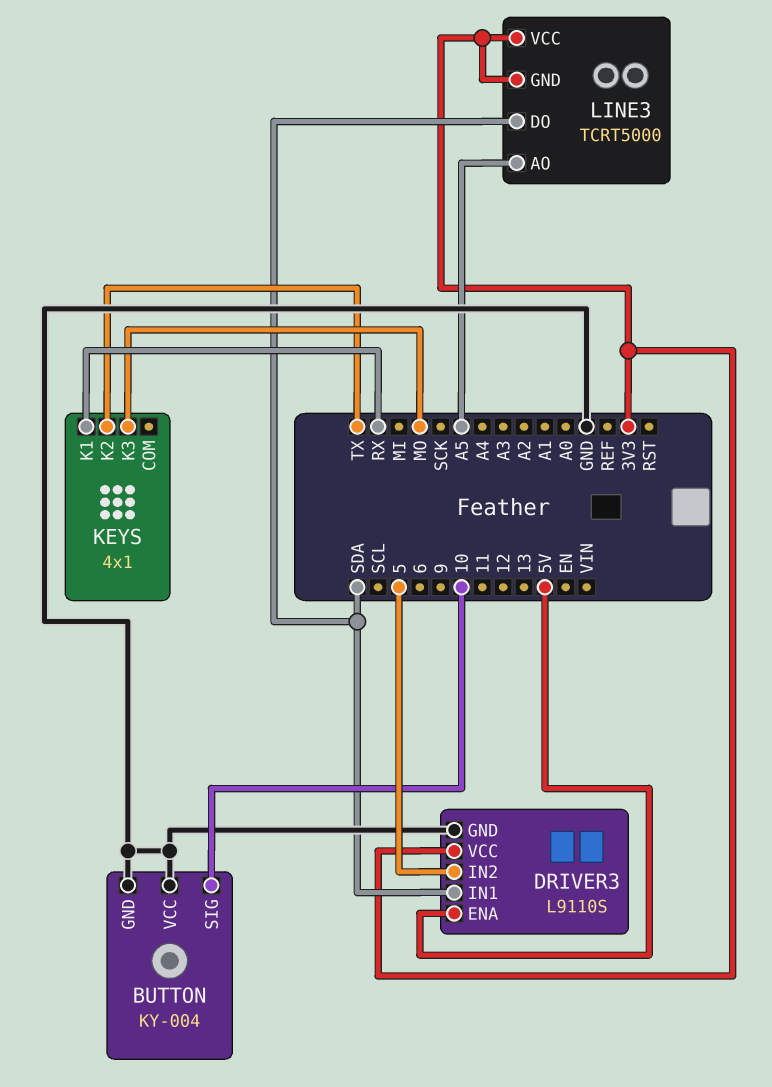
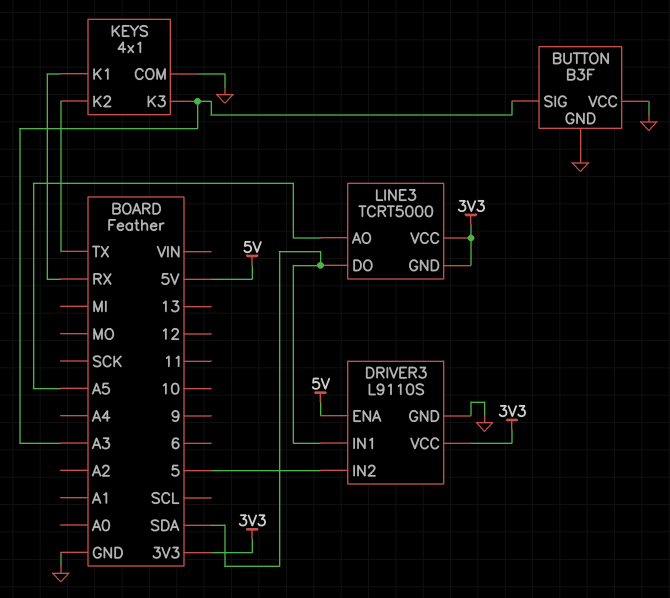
BUTTON: KY-004 -> B3F
BUTTON pin SIG: 10 -> A3
KEYS pin COM: none -> GND
KEYS pin K3: MO -> A3

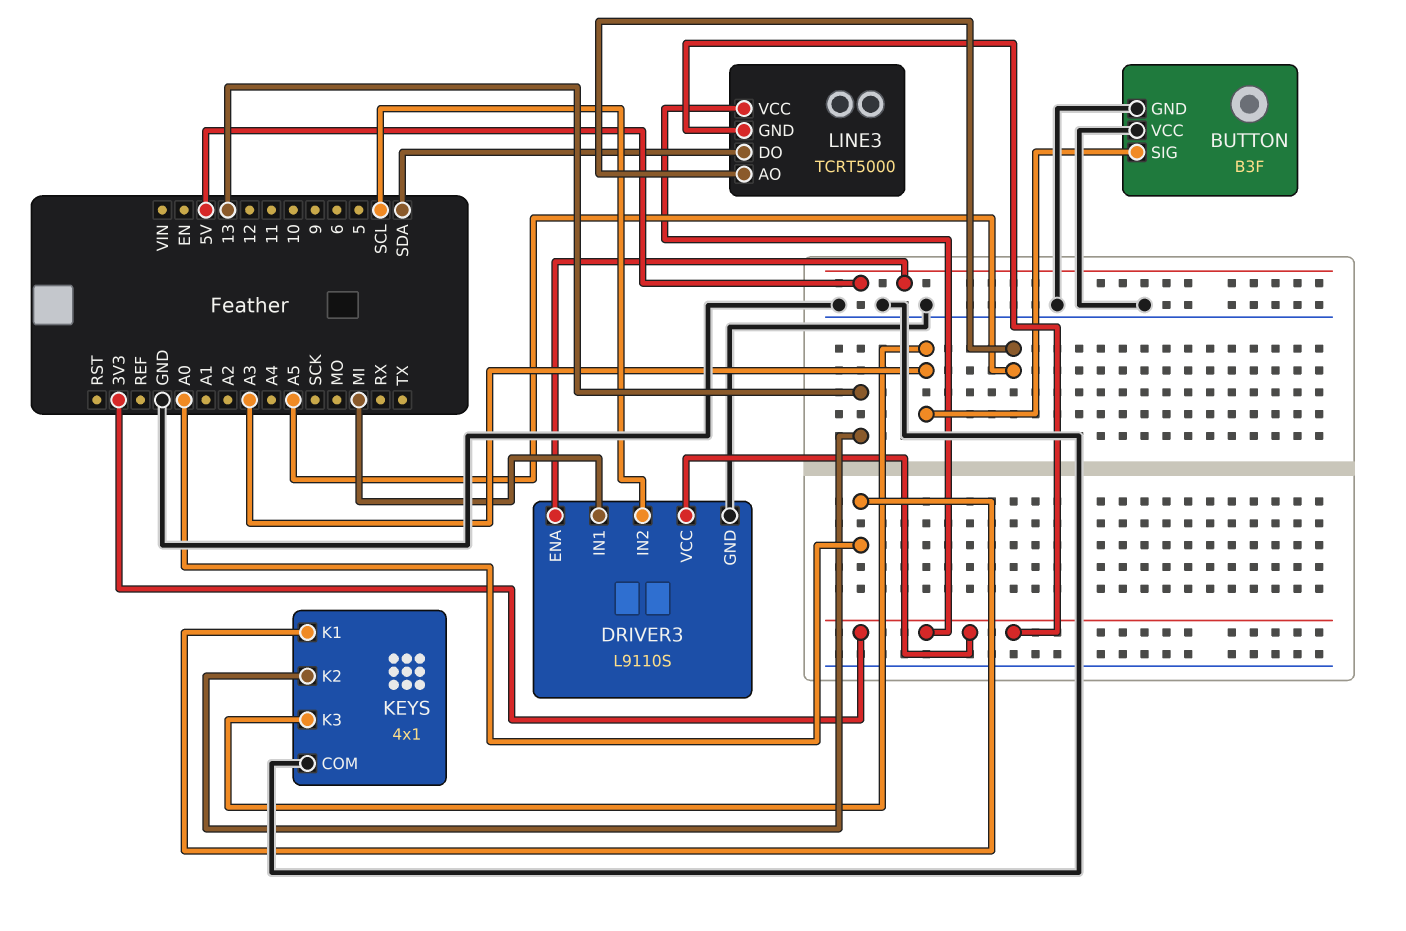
DRIVER3 pin IN1: SDA -> MI
DRIVER3 pin IN2: 5 -> SCL
KEYS pin K1: RX -> A0
KEYS pin K2: TX -> 13

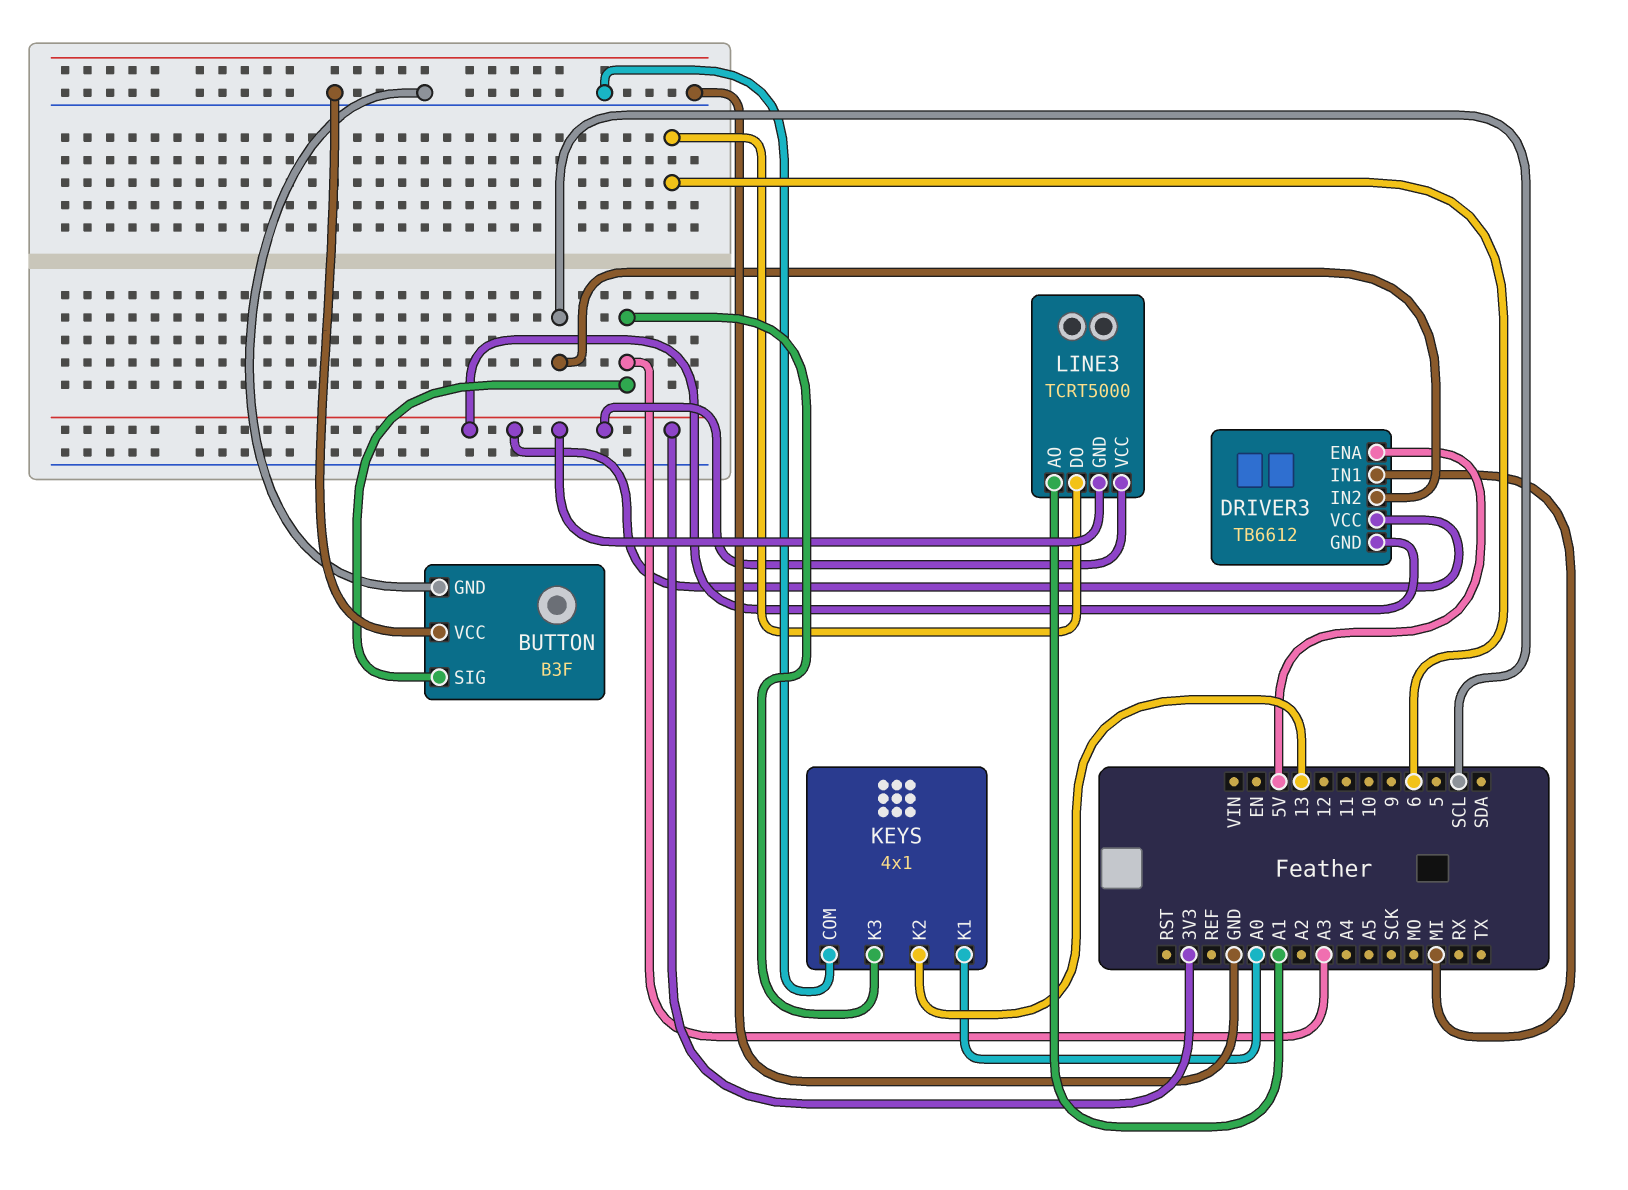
DRIVER3: L9110S -> TB6612
DRIVER3 pin GND: GND -> 3V3
LINE3 pin AO: A5 -> A1
LINE3 pin DO: SDA -> 6

